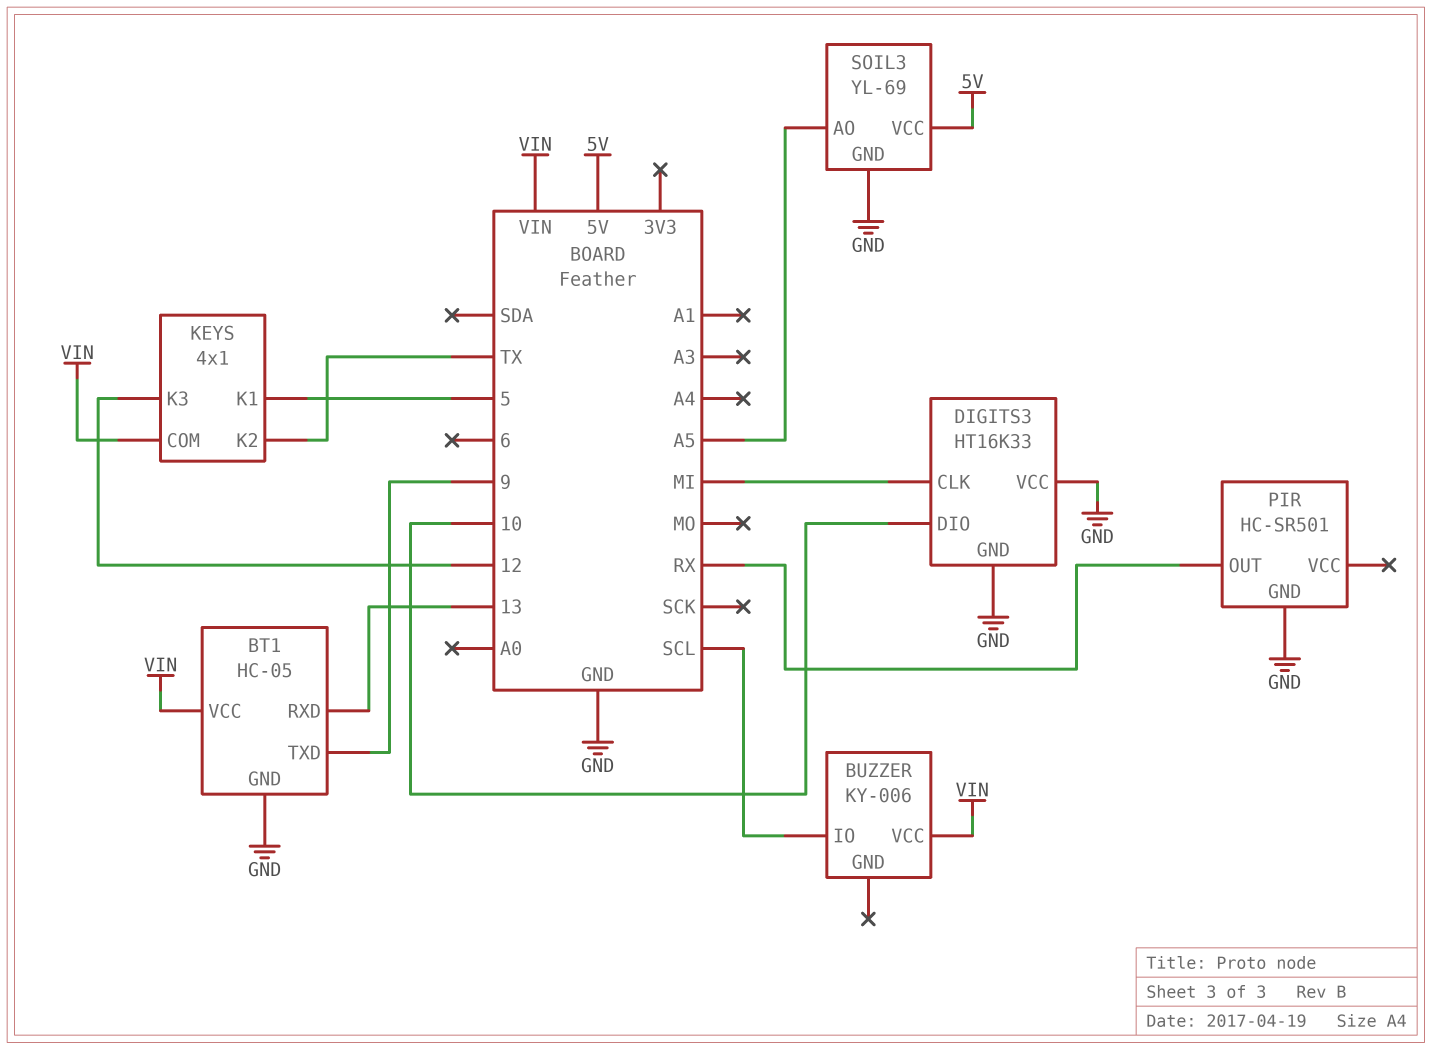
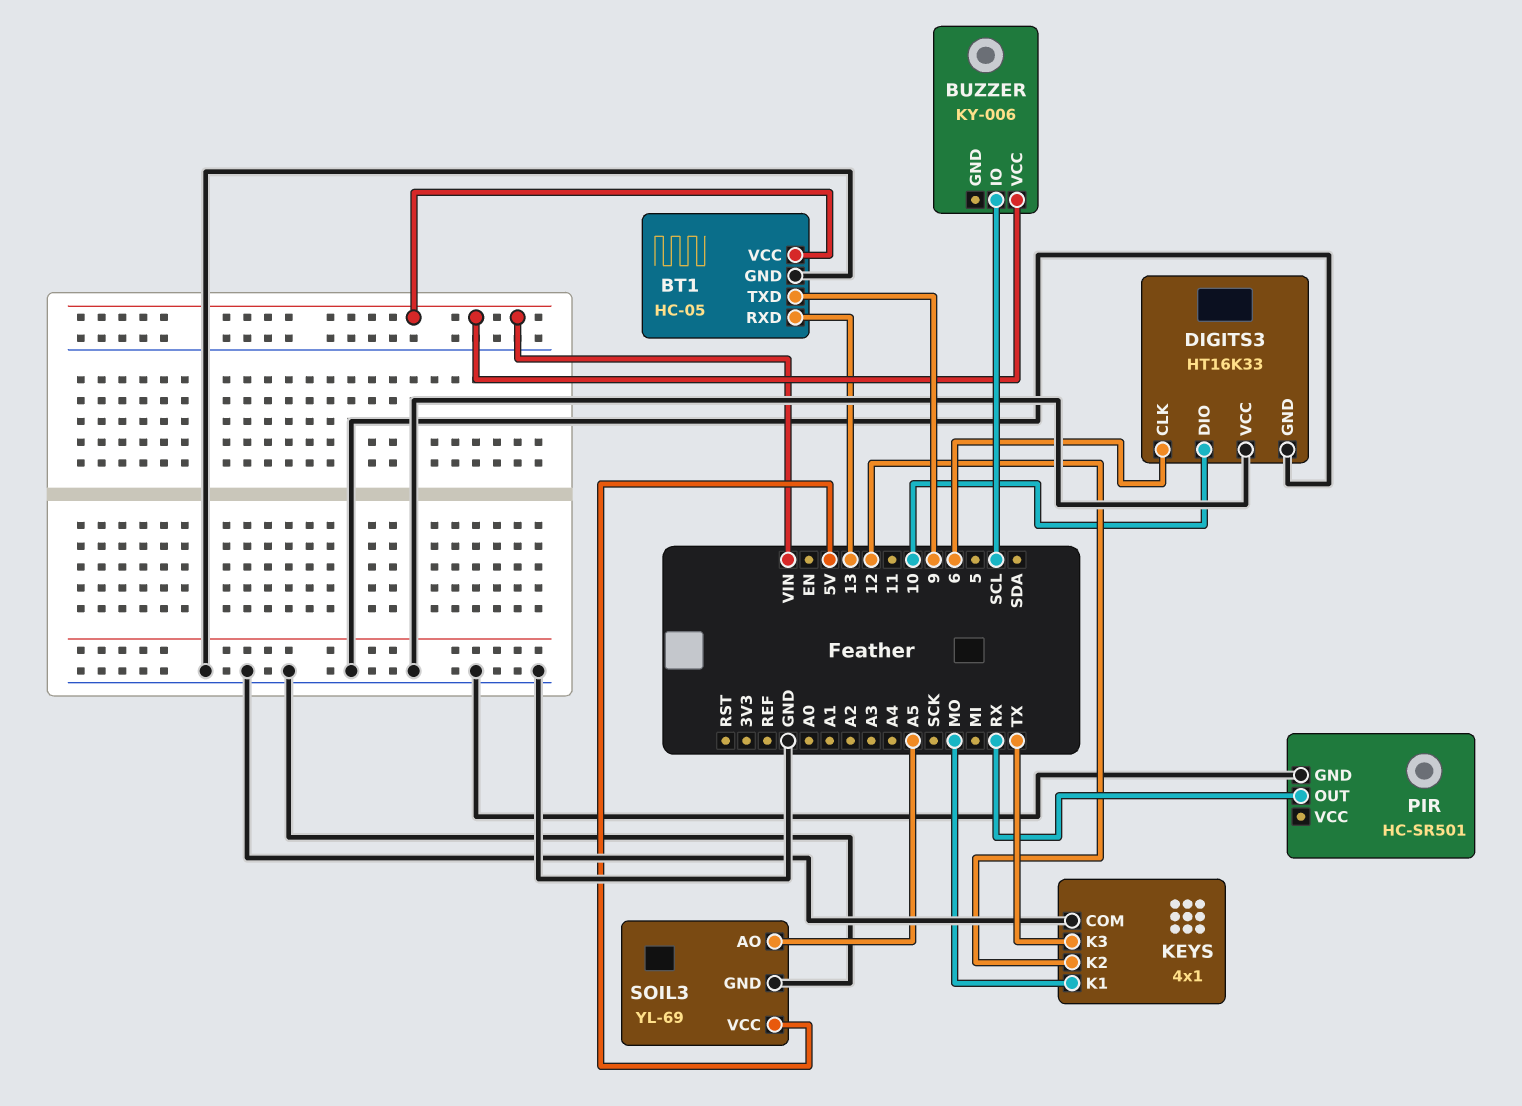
DIGITS3 pin CLK: MI -> 6
KEYS pin COM: VIN -> GND
KEYS pin K1: 5 -> MO
KEYS pin K2: TX -> 12
KEYS pin K3: 12 -> TX

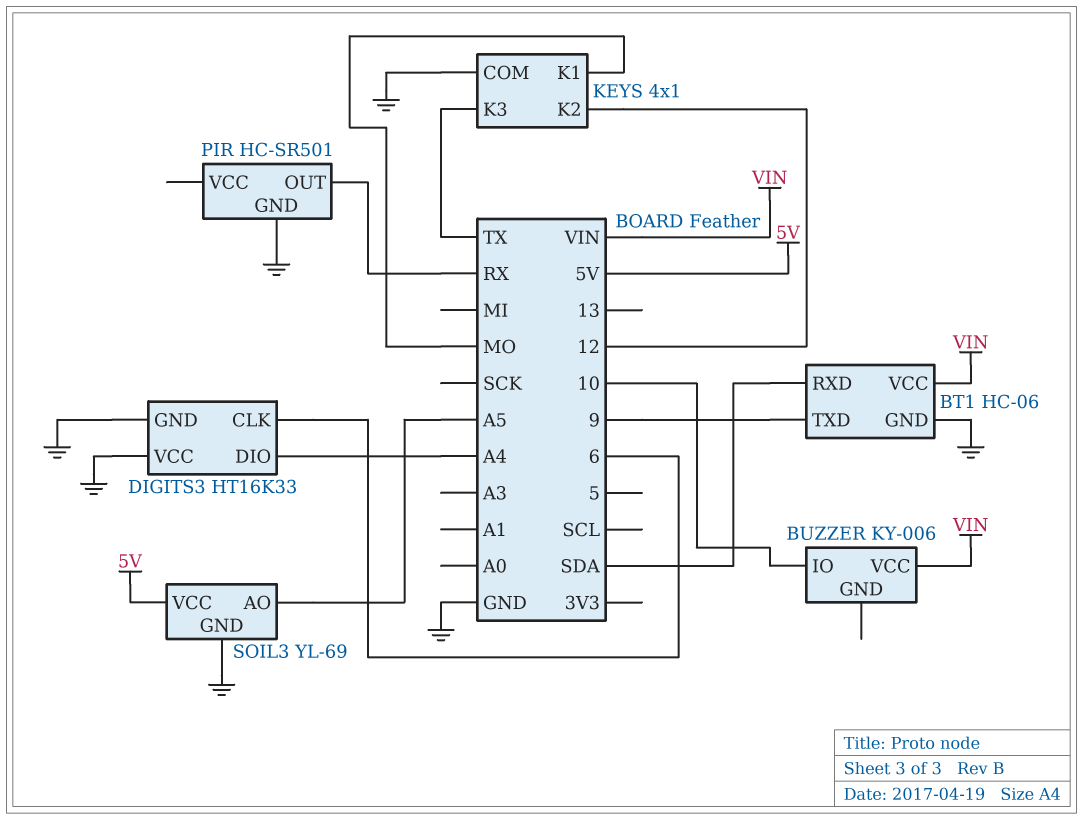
BT1: HC-05 -> HC-06
BT1 pin RXD: 13 -> SDA
BUZZER pin IO: SCL -> 10
DIGITS3 pin DIO: 10 -> A4

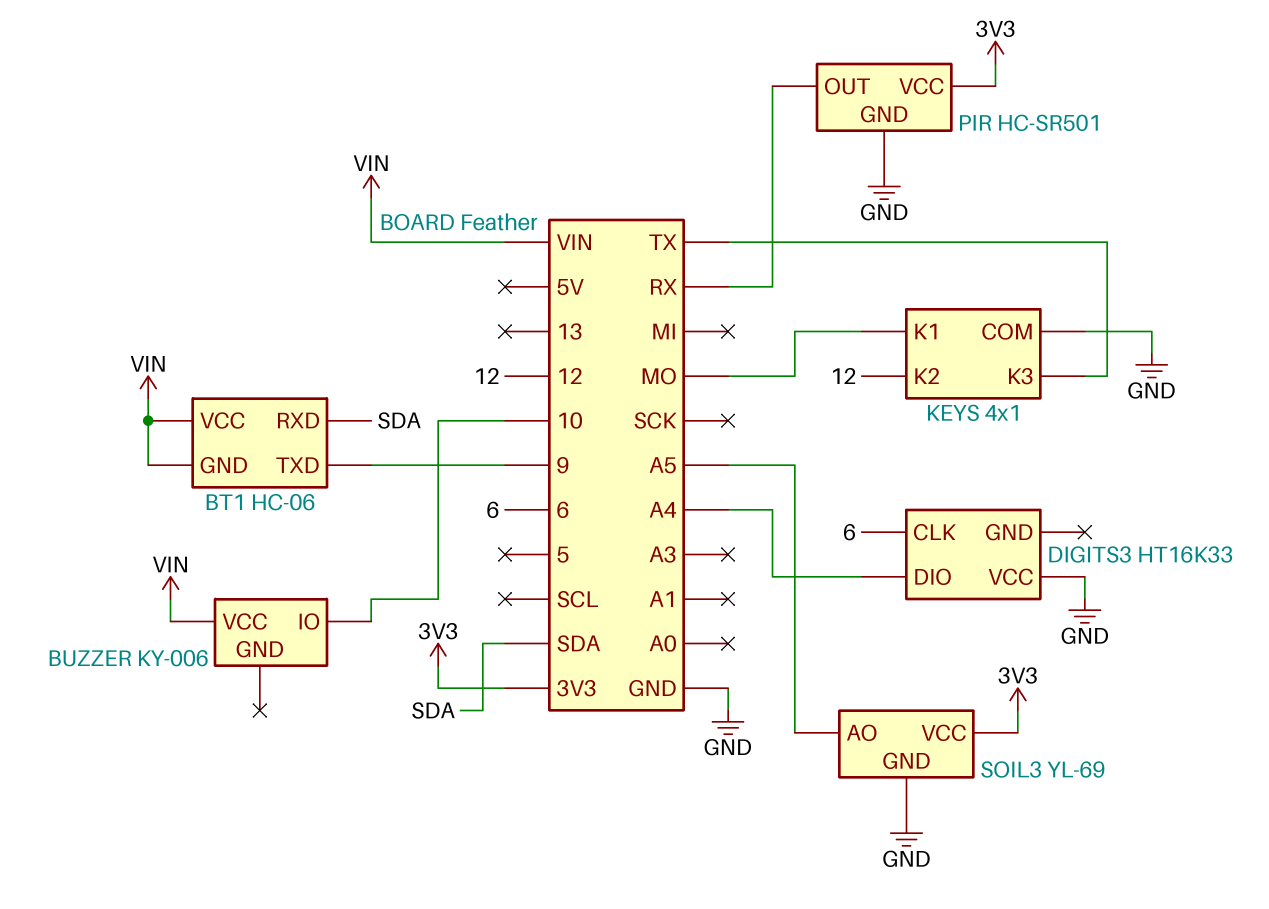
BT1 pin GND: GND -> VIN
DIGITS3 pin GND: GND -> none
PIR pin VCC: none -> 3V3
SOIL3 pin VCC: 5V -> 3V3

